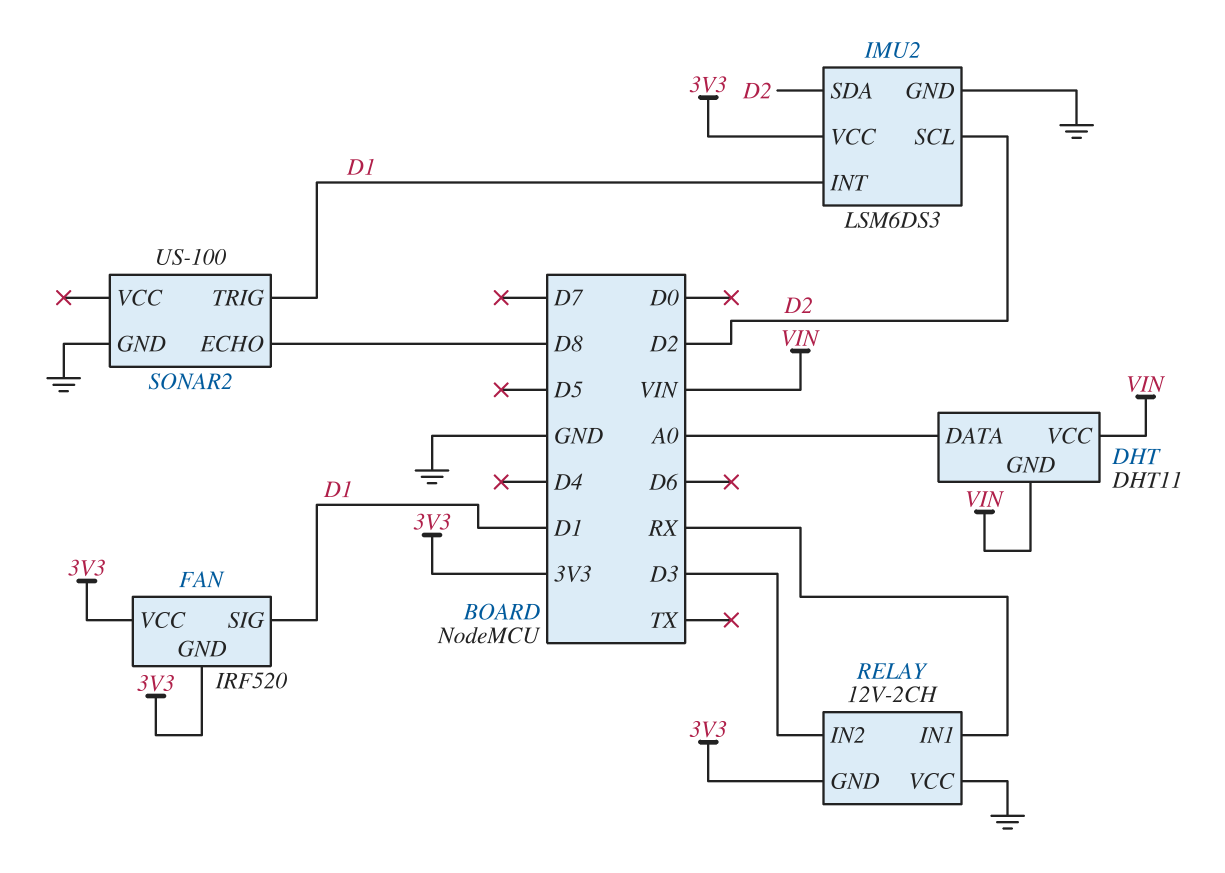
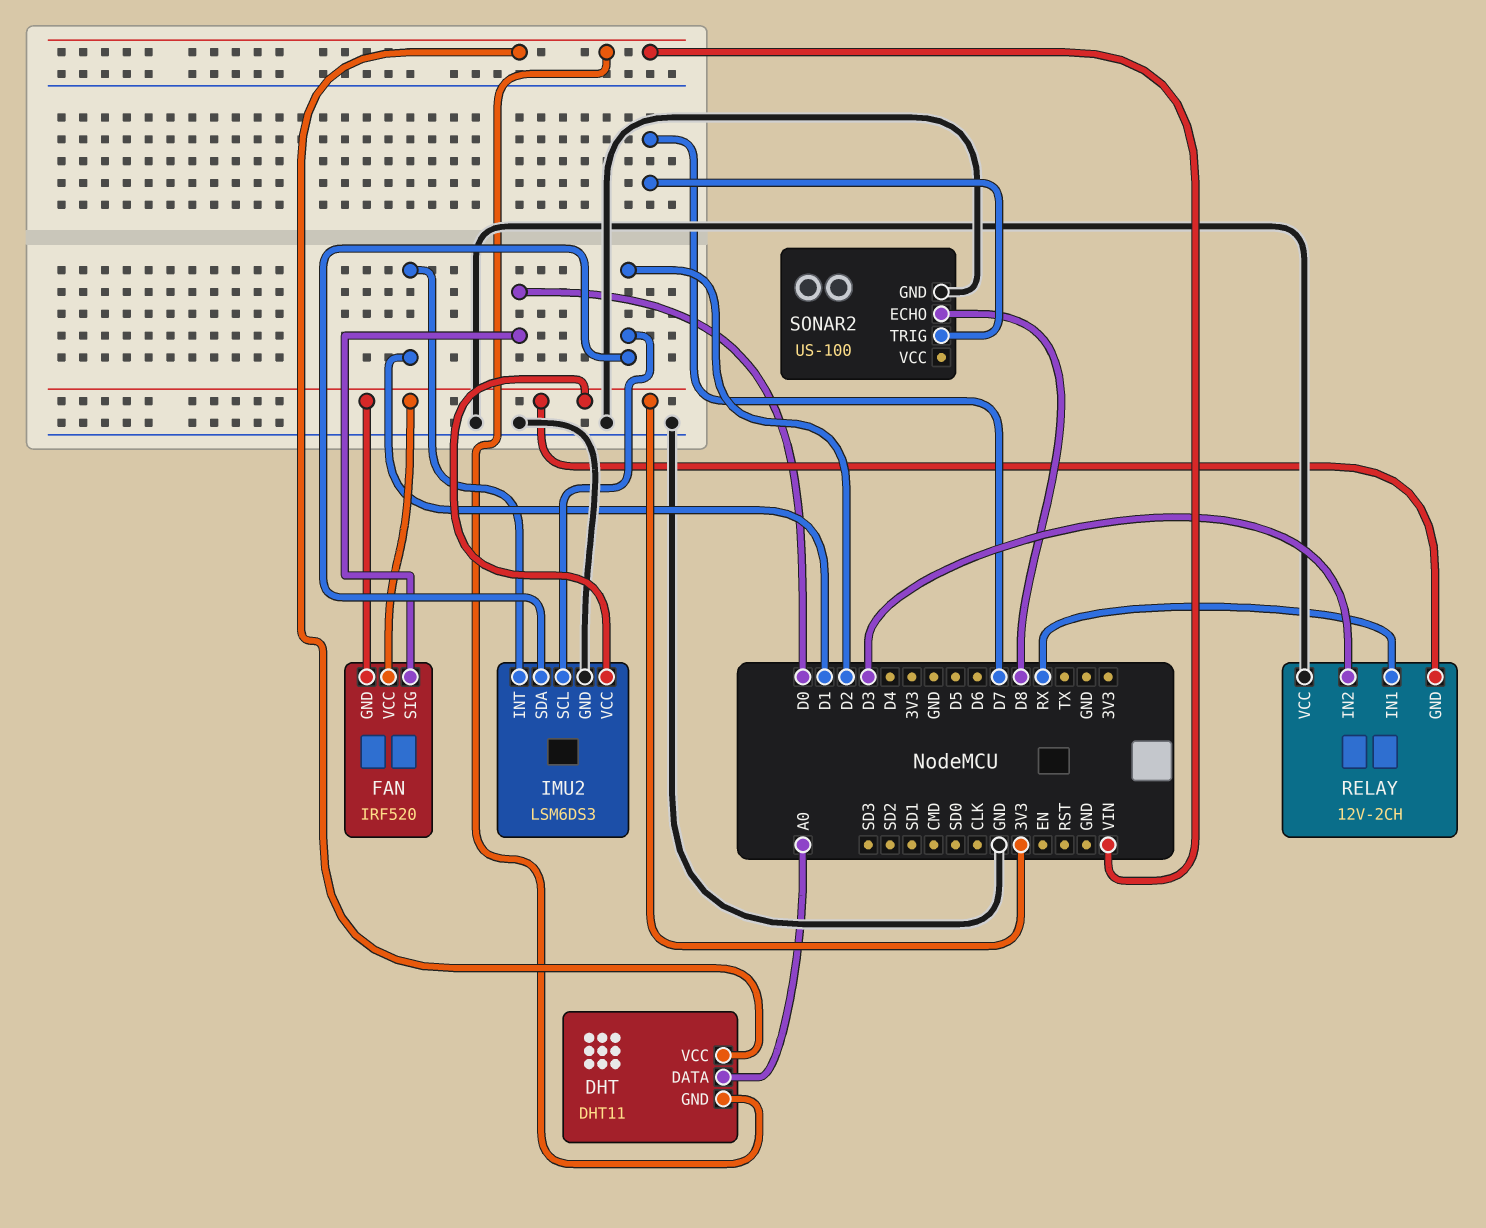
FAN pin SIG: D1 -> D0
SONAR2 pin TRIG: D1 -> D7

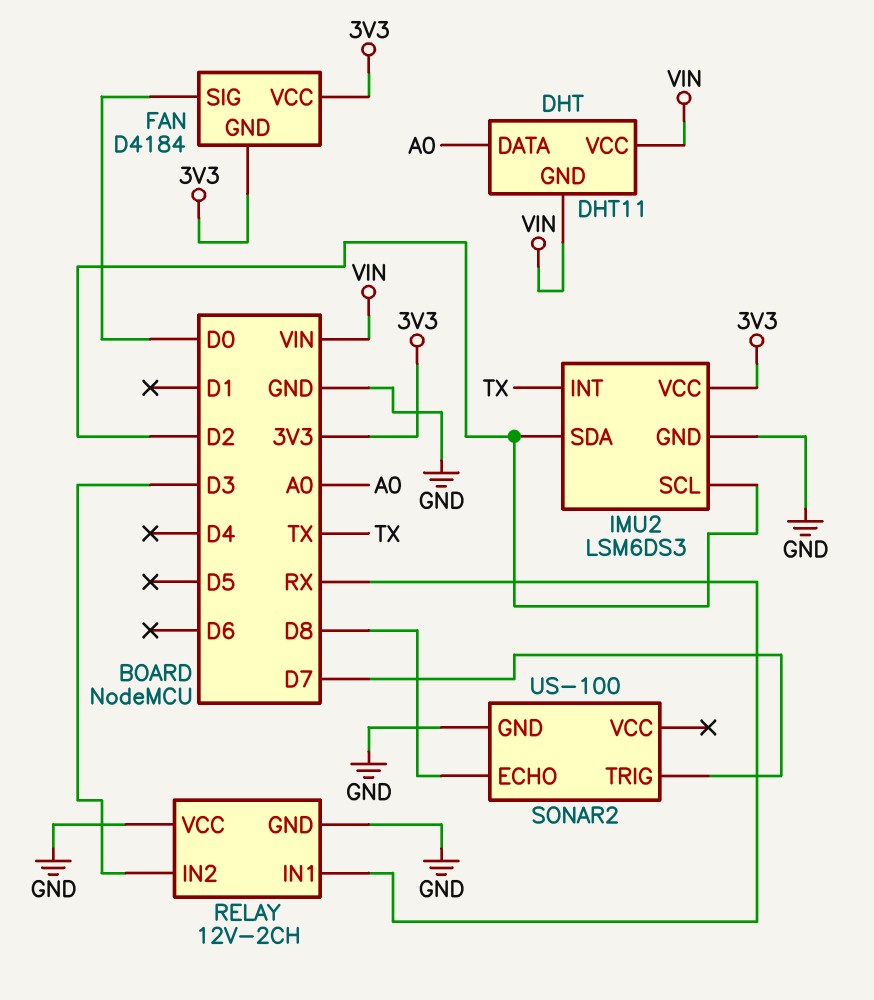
FAN: IRF520 -> D4184
IMU2 pin INT: D1 -> TX
RELAY pin GND: 3V3 -> GND

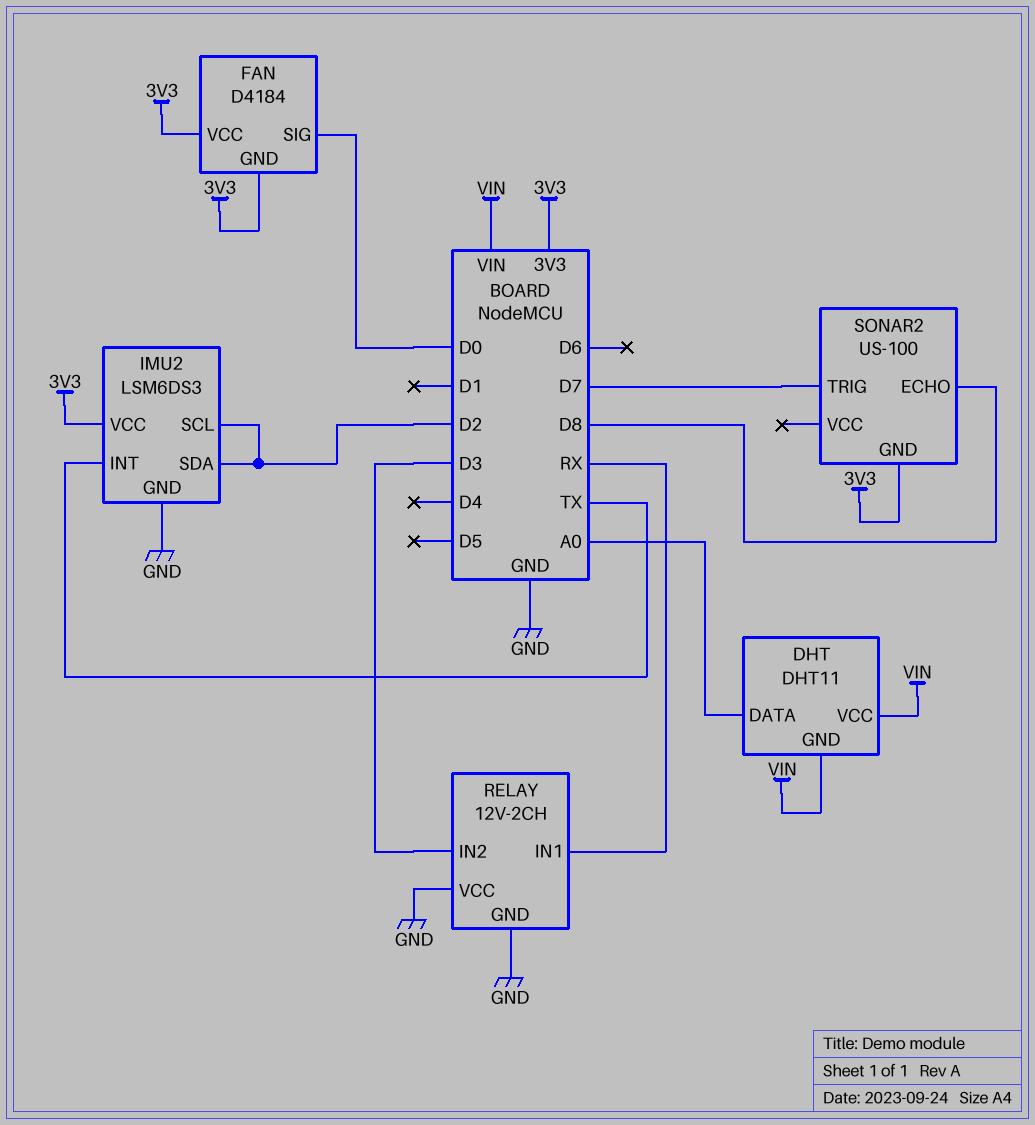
SONAR2 pin GND: GND -> 3V3

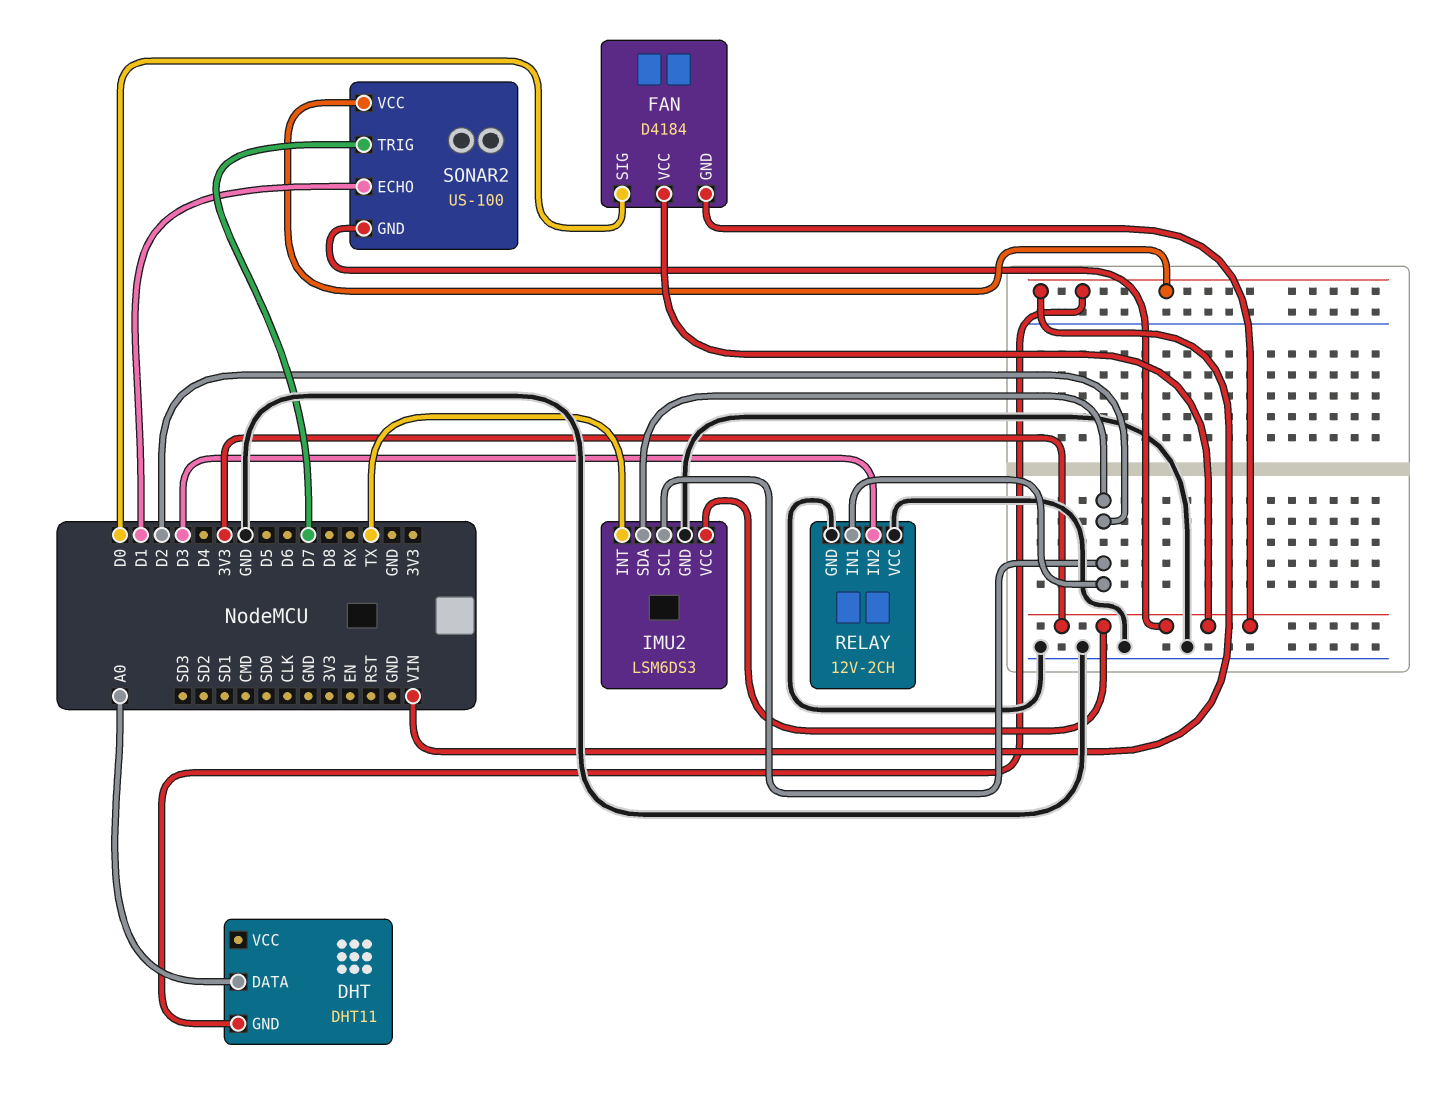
DHT pin VCC: VIN -> none
RELAY pin IN1: RX -> D2
SONAR2 pin ECHO: D8 -> D1
SONAR2 pin VCC: none -> VIN

